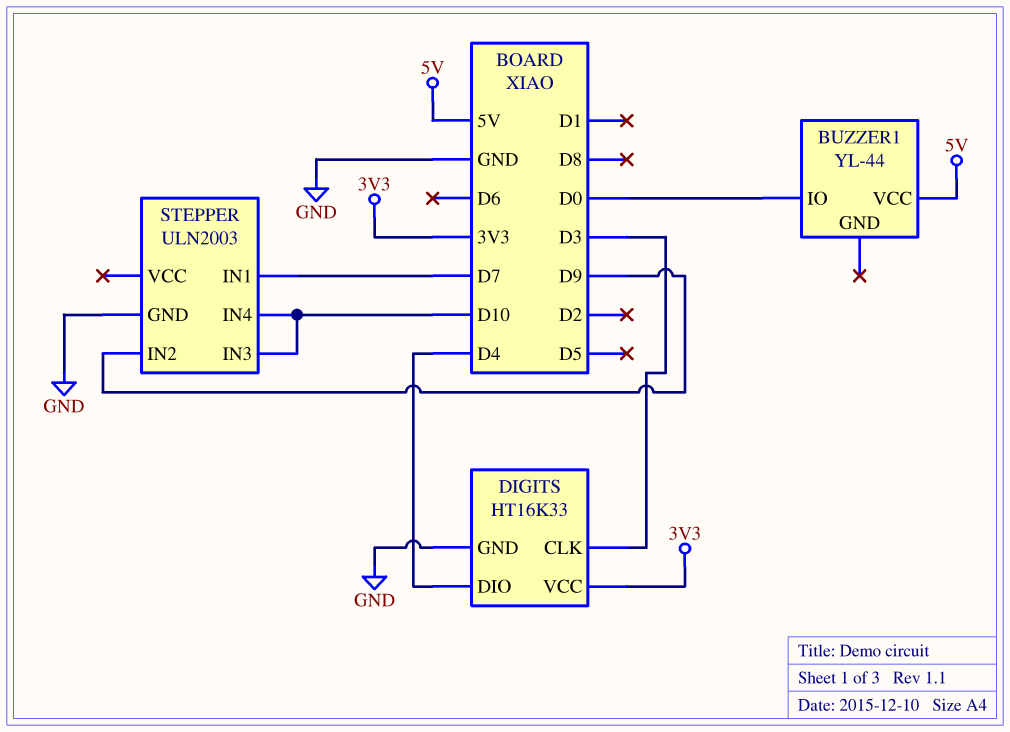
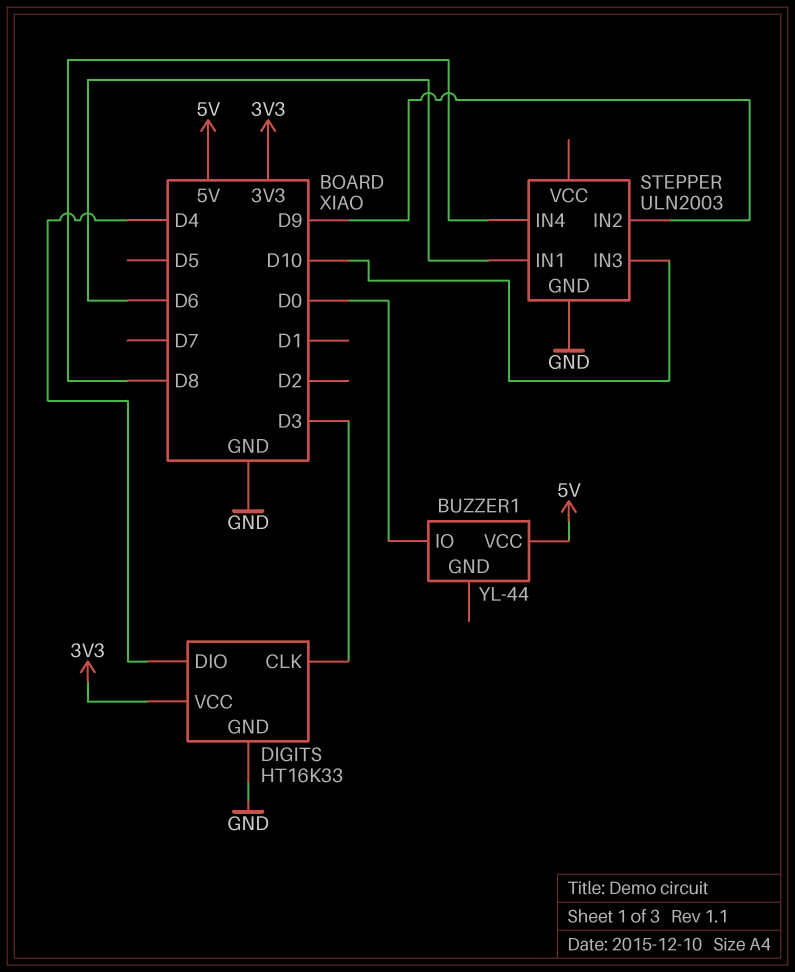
STEPPER pin IN1: D7 -> D6
STEPPER pin IN4: D10 -> D8

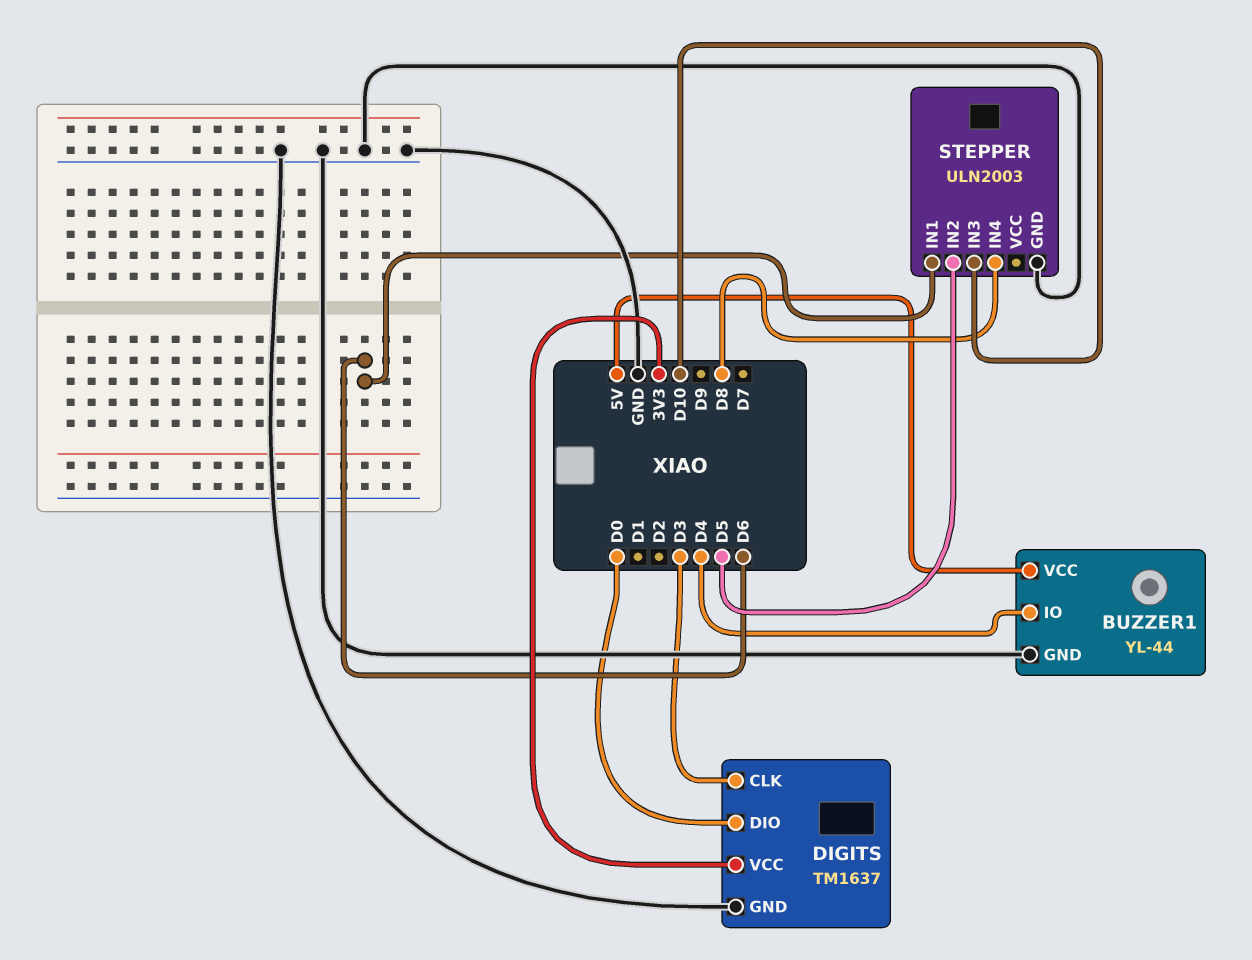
BUZZER1 pin GND: none -> GND
BUZZER1 pin IO: D0 -> D4
DIGITS: HT16K33 -> TM1637
DIGITS pin DIO: D4 -> D0
STEPPER pin IN2: D9 -> D5

